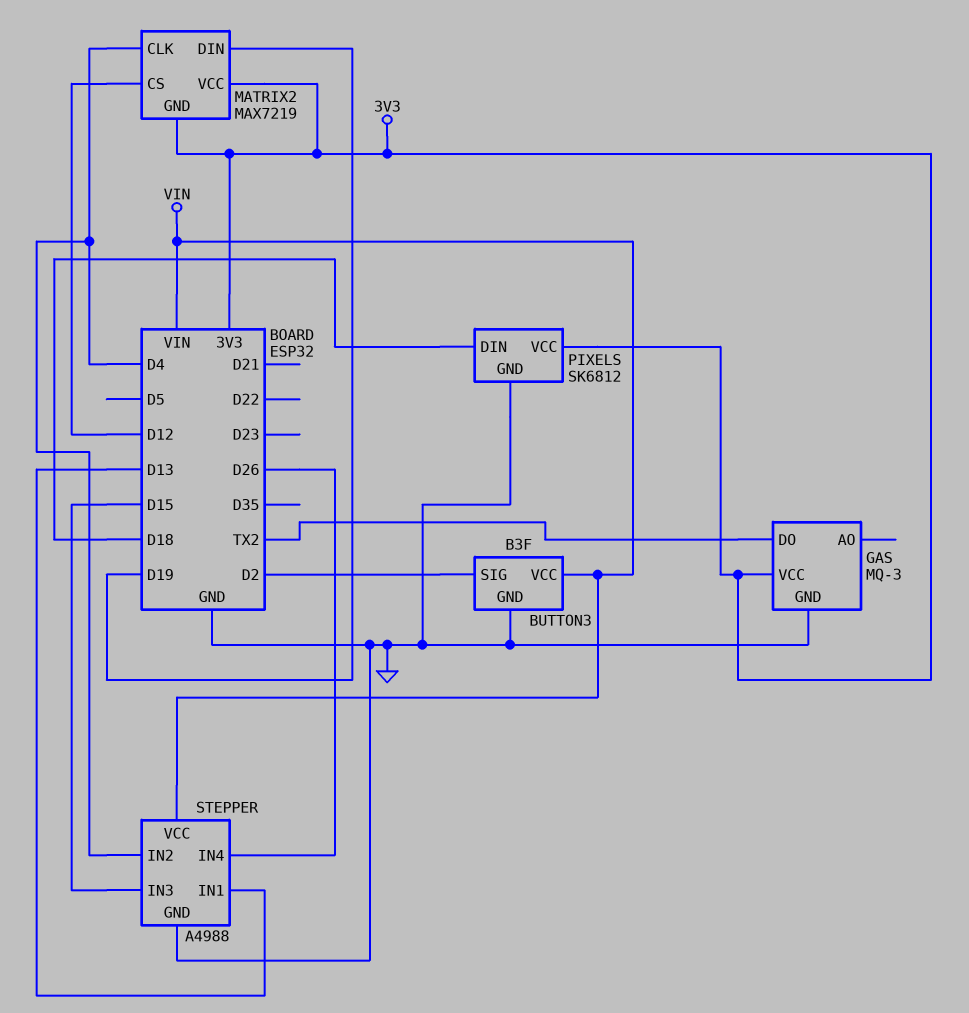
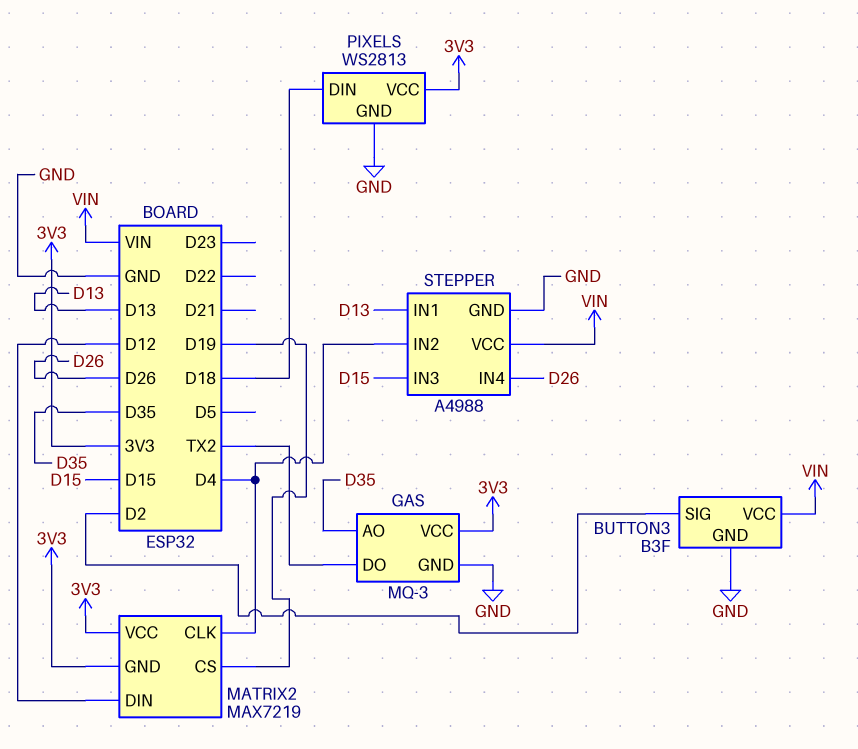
GAS pin AO: none -> D35
MATRIX2 pin CS: D12 -> D19
MATRIX2 pin DIN: D19 -> D12
PIXELS: SK6812 -> WS2813

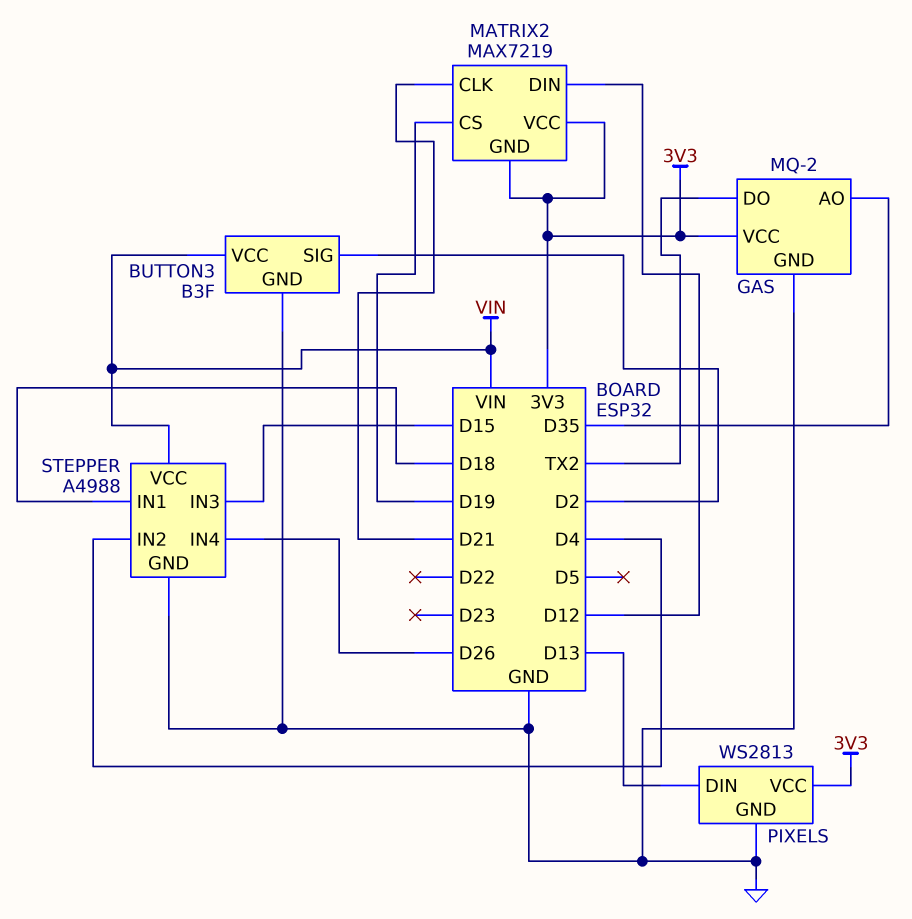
GAS: MQ-3 -> MQ-2
MATRIX2 pin CLK: D4 -> D21
PIXELS pin DIN: D18 -> D13
STEPPER pin IN1: D13 -> D18

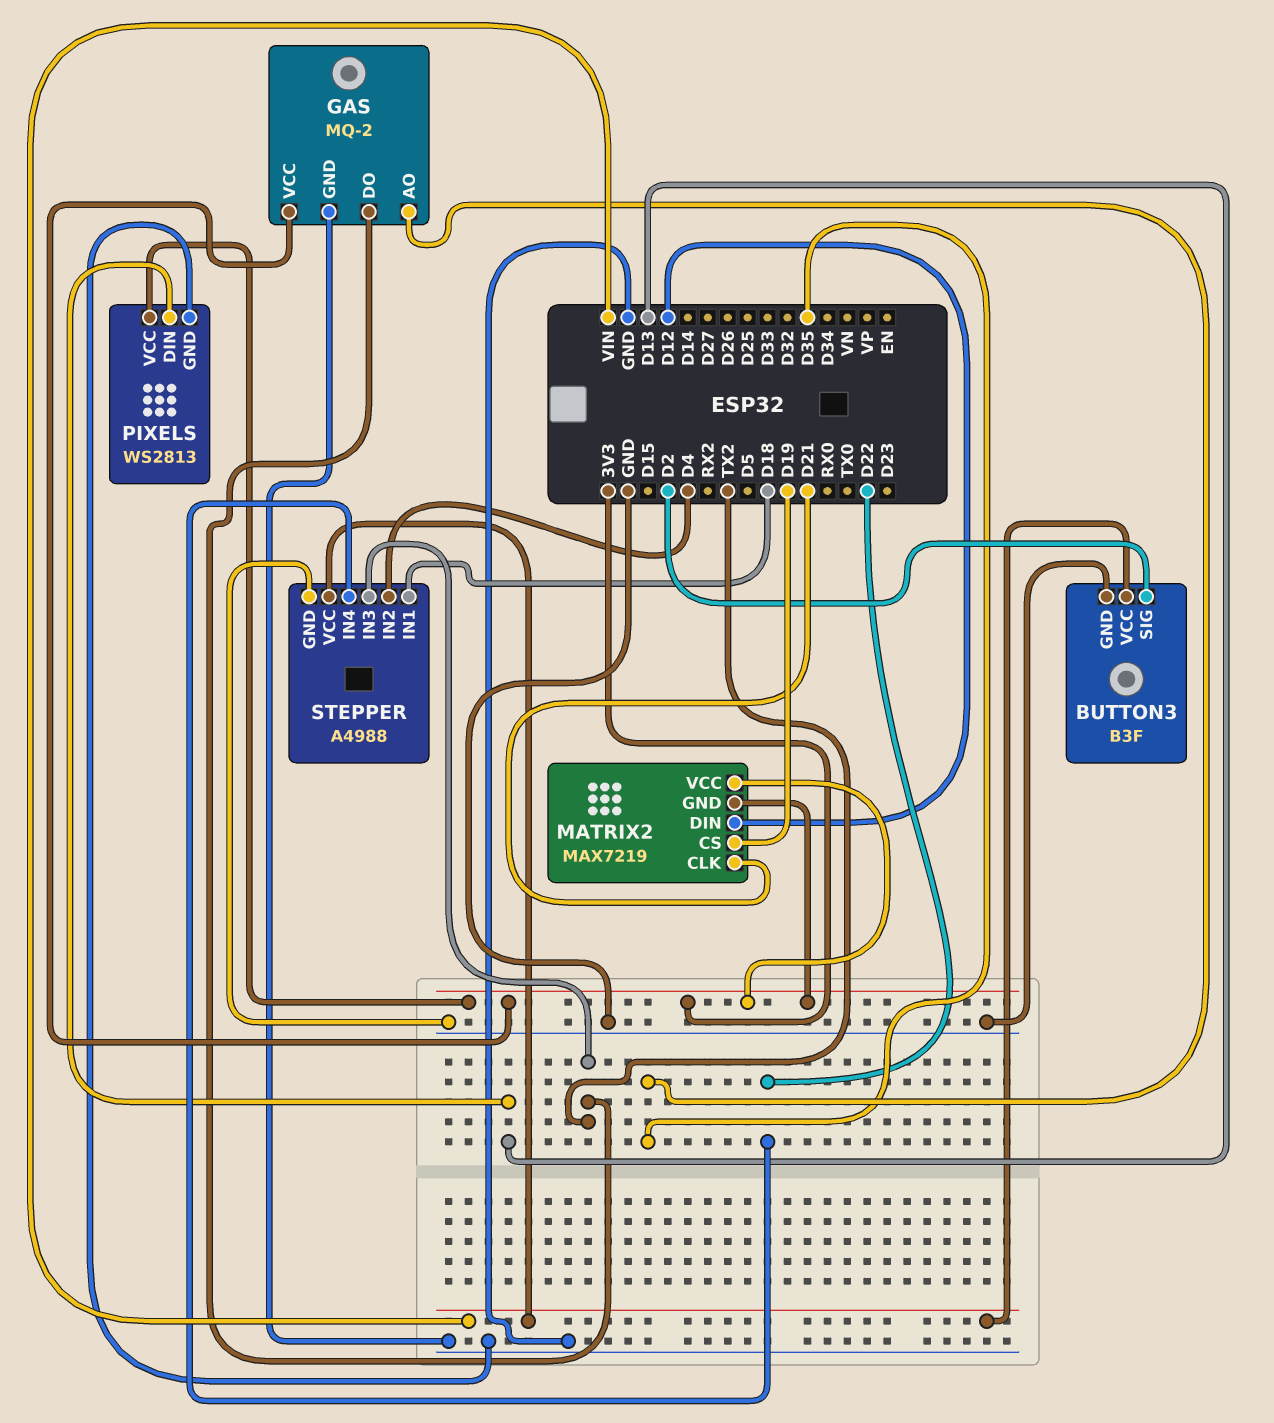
STEPPER pin IN3: D15 -> TX2
STEPPER pin IN4: D26 -> D22

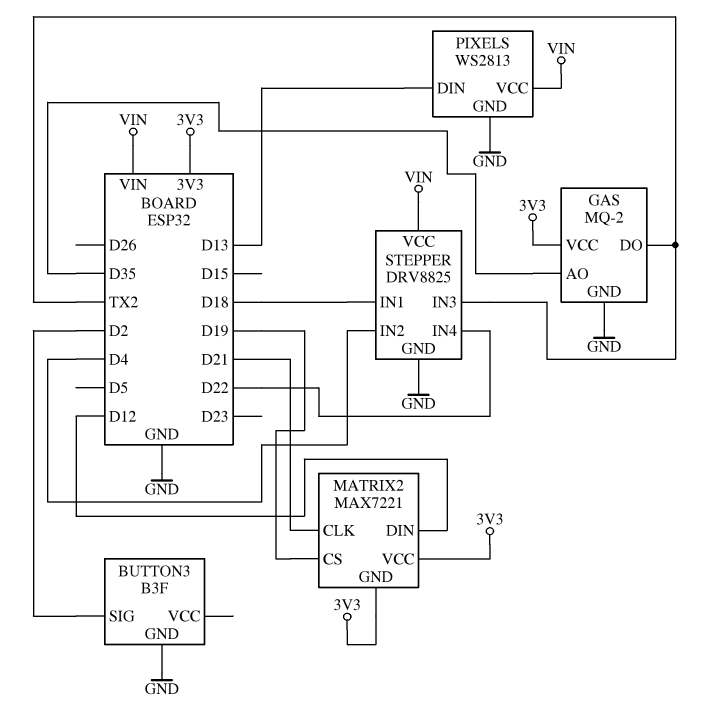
BUTTON3 pin VCC: VIN -> none
MATRIX2: MAX7219 -> MAX7221
PIXELS pin VCC: 3V3 -> VIN
STEPPER: A4988 -> DRV8825

